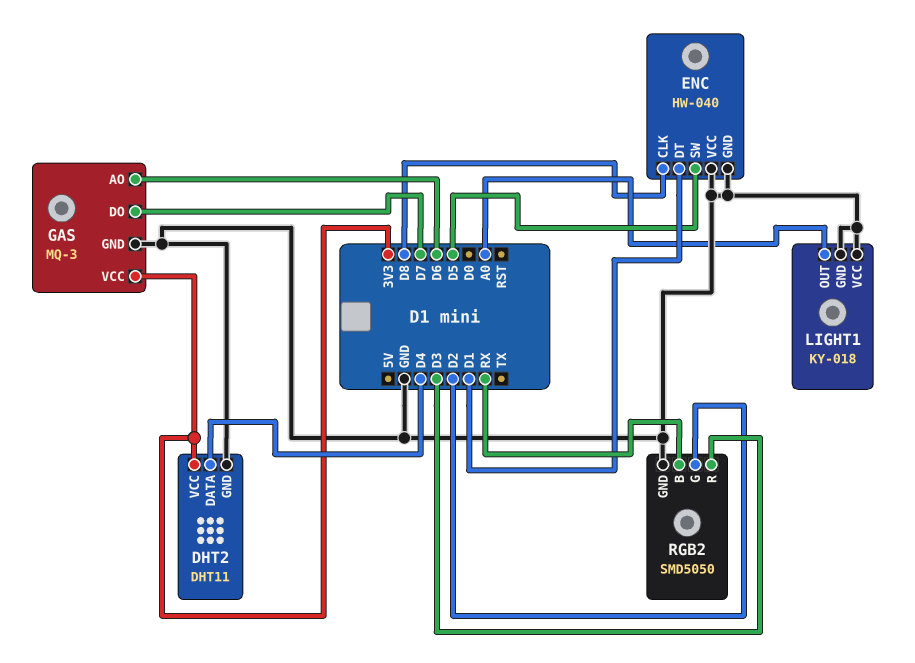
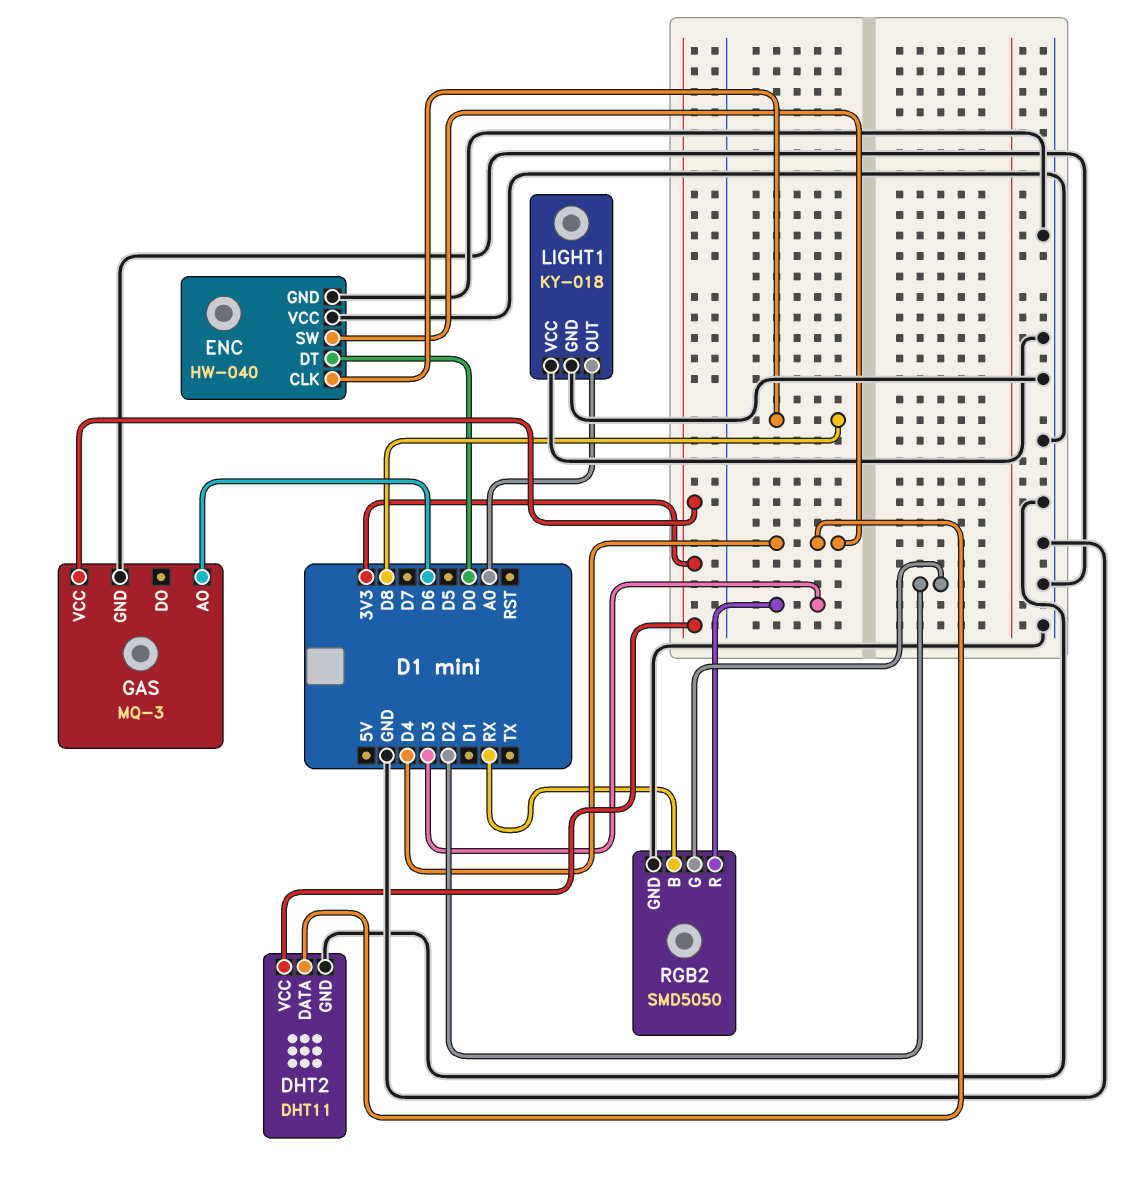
ENC pin DT: D1 -> D0
ENC pin SW: D5 -> D4
GAS pin DO: D7 -> none

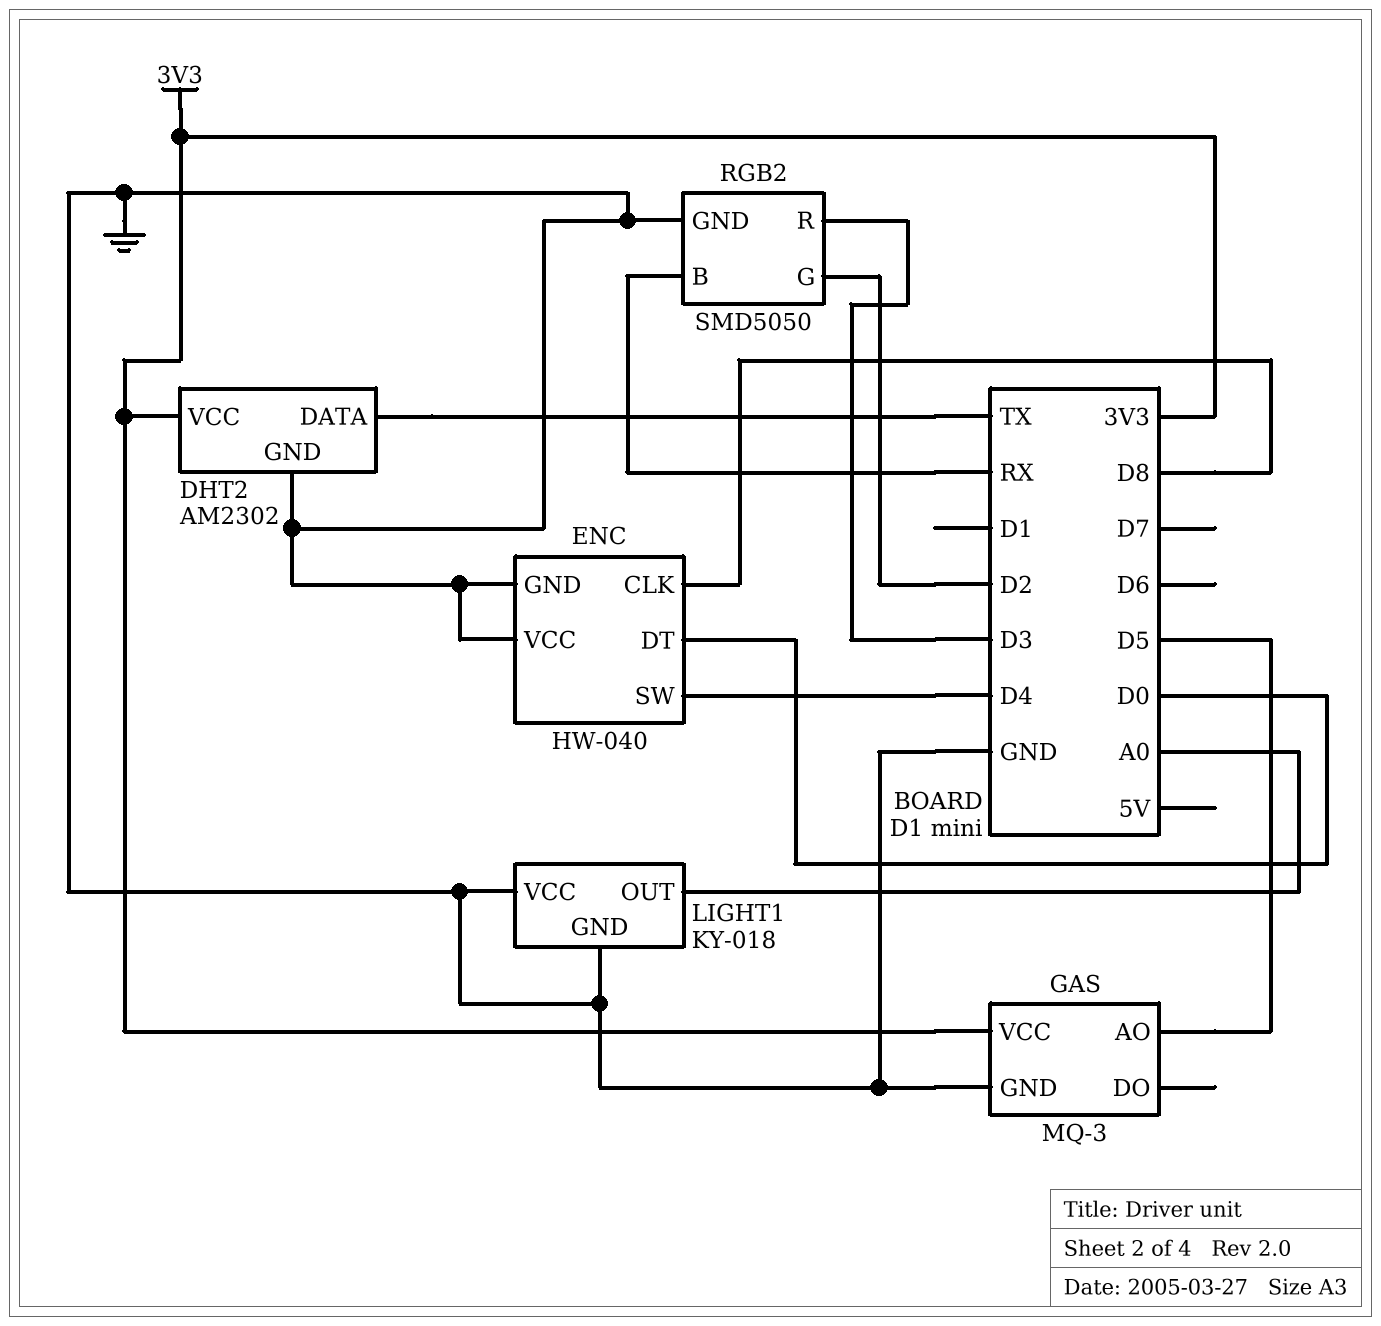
DHT2: DHT11 -> AM2302
DHT2 pin DATA: D4 -> TX
GAS pin AO: D6 -> D5

